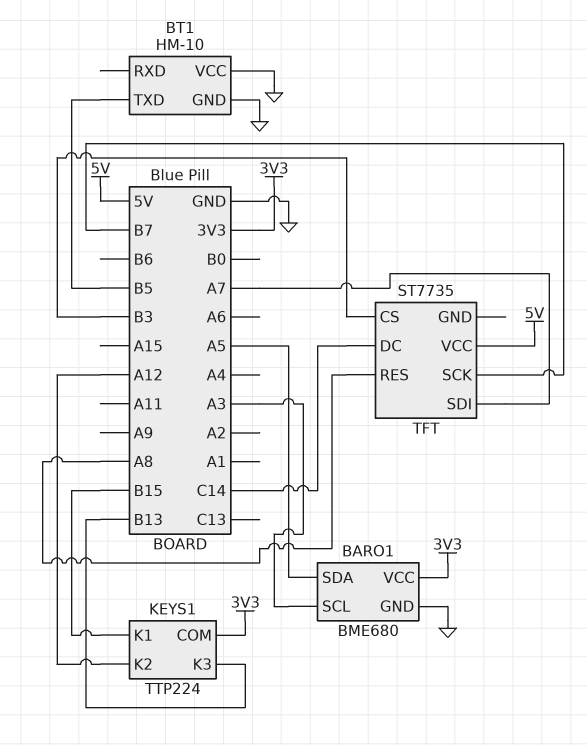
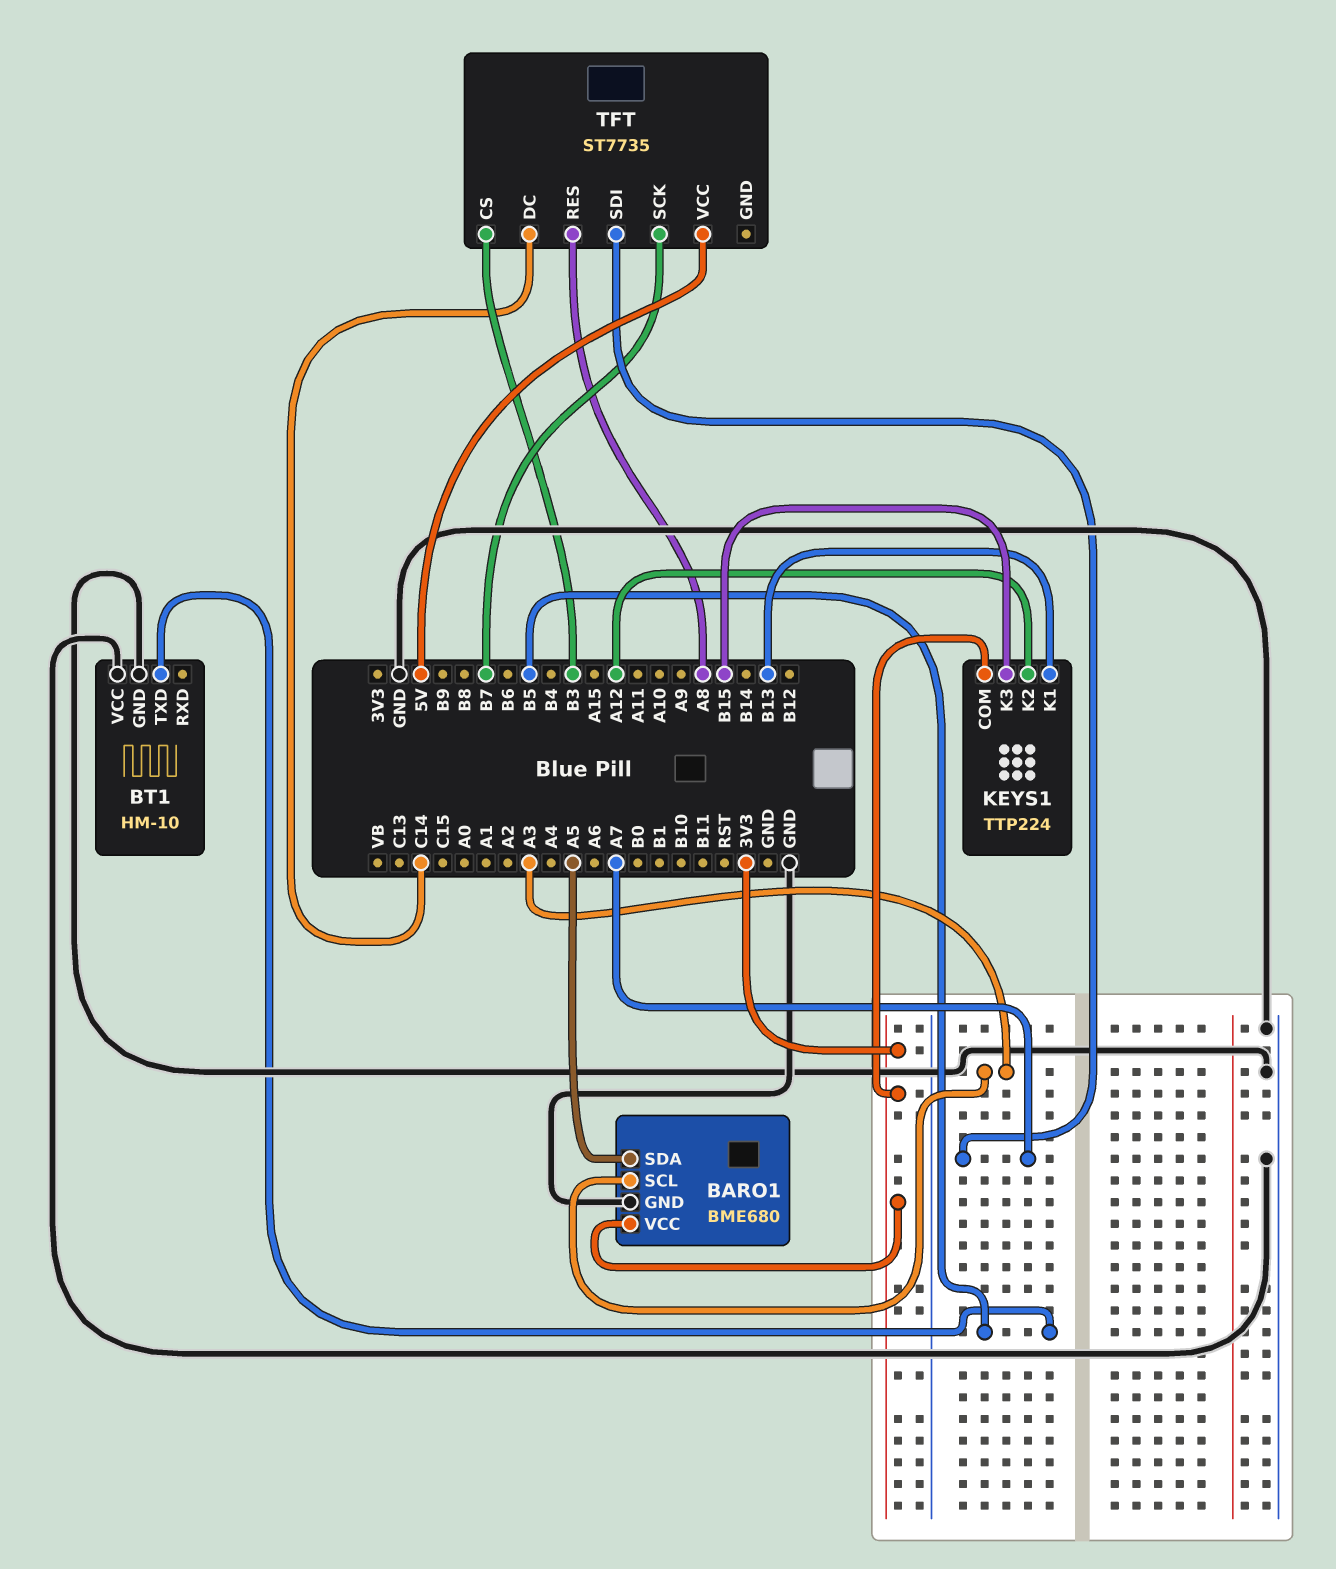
KEYS1 pin K1: B15 -> B13
KEYS1 pin K3: B13 -> B15

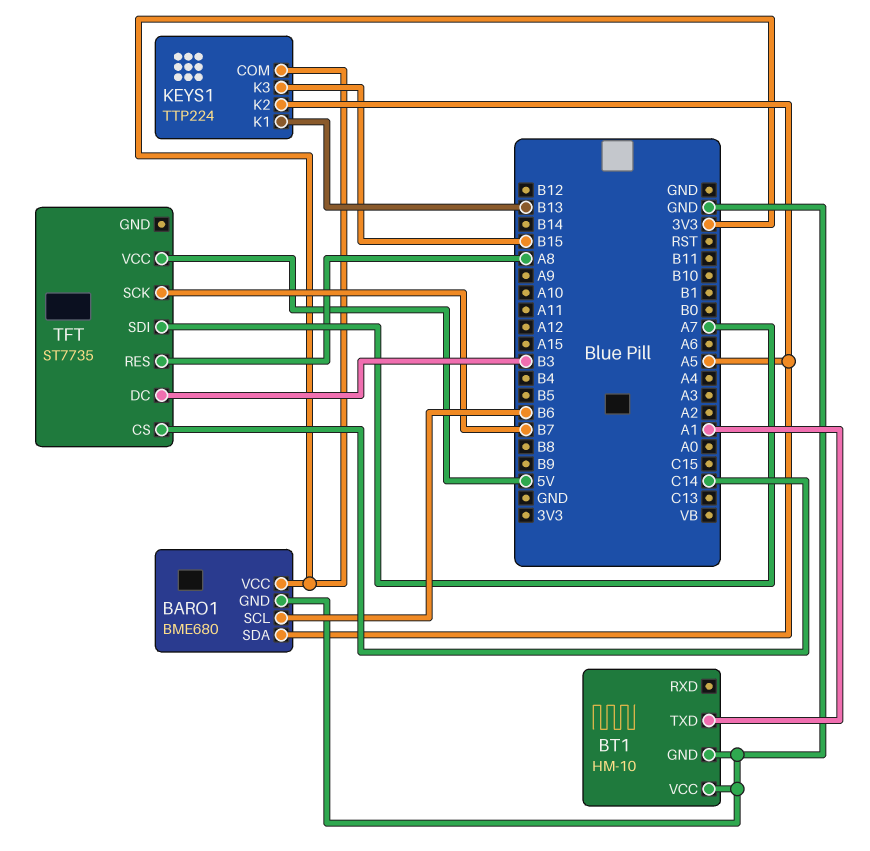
BARO1 pin SCL: A3 -> B6
BT1 pin TXD: B5 -> A1
KEYS1 pin K2: A12 -> A5
TFT pin CS: B3 -> C14
TFT pin DC: C14 -> B3

